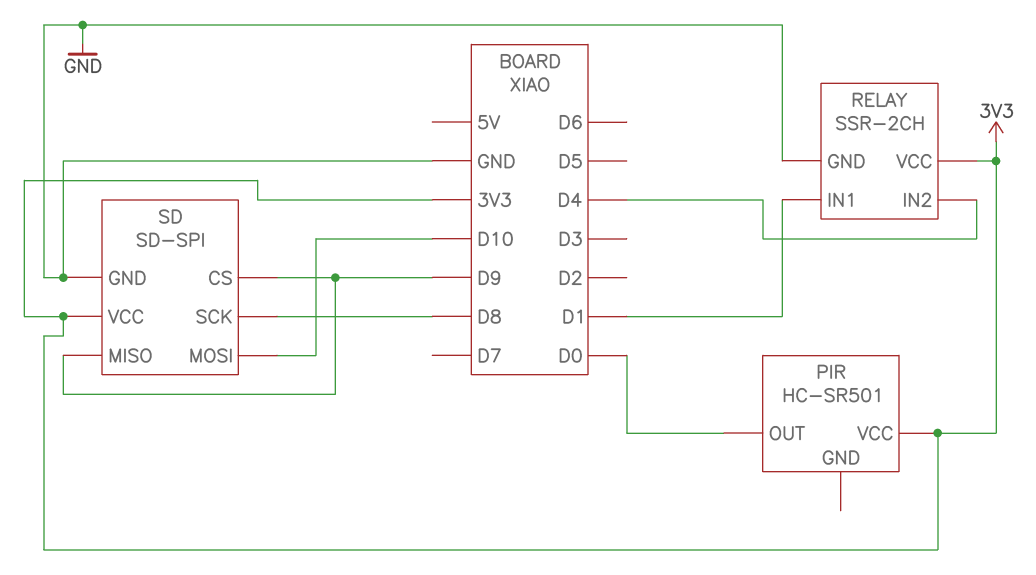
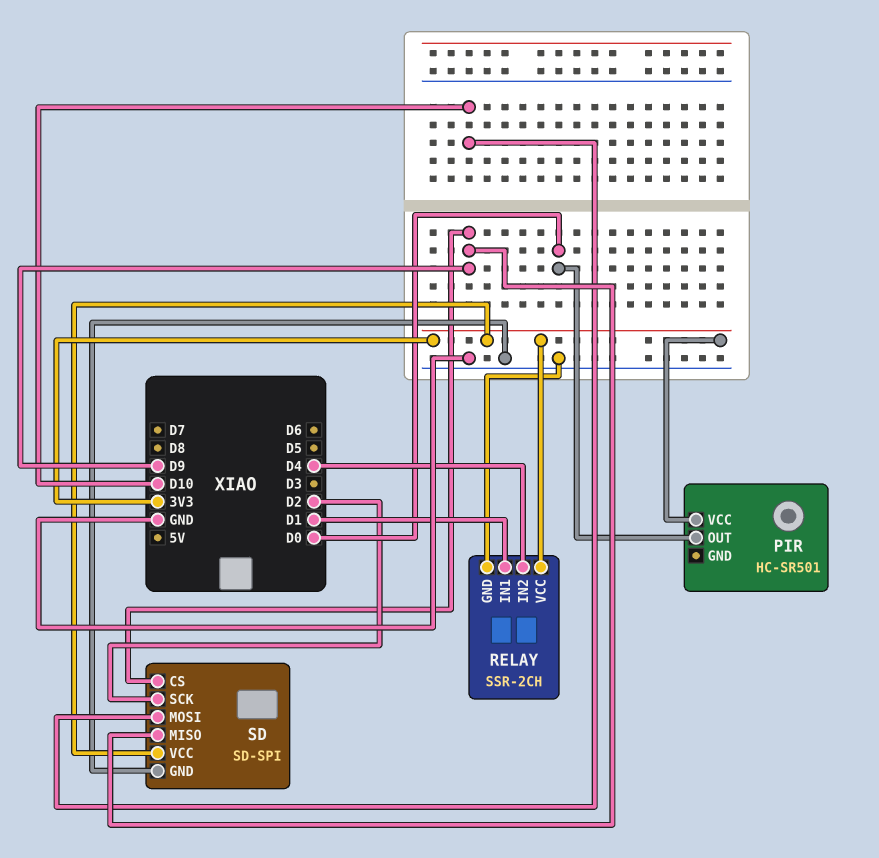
SD pin SCK: D8 -> D2

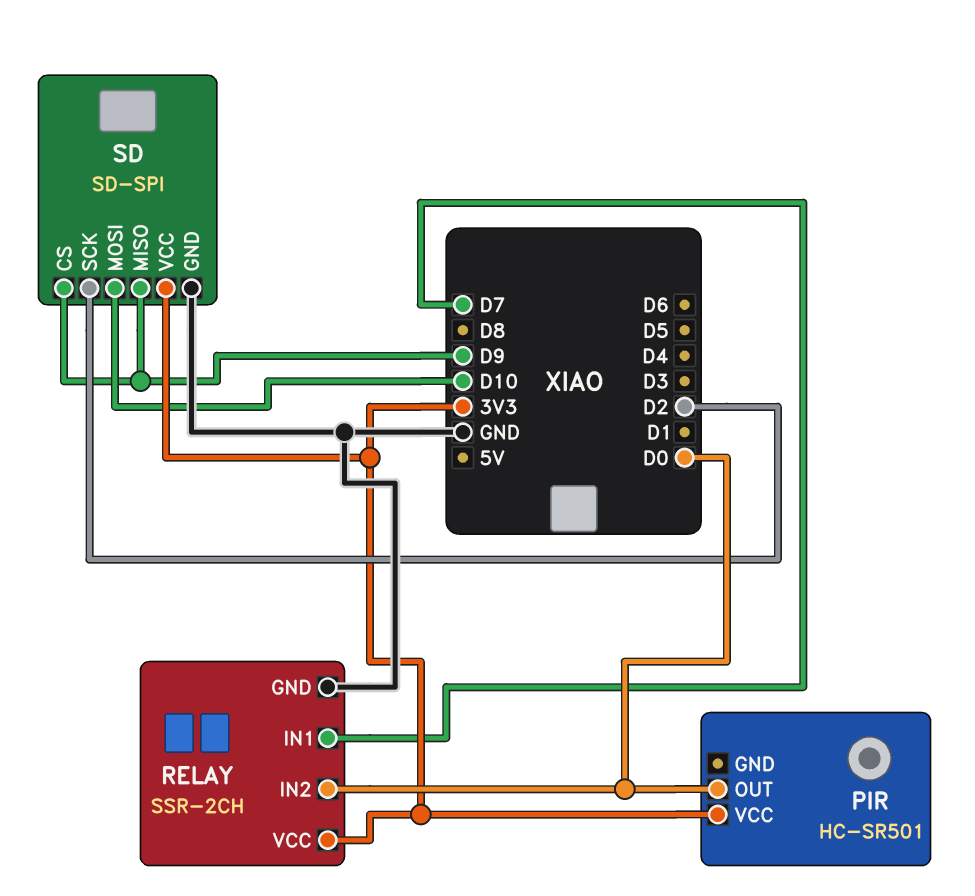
RELAY pin IN1: D1 -> D7
RELAY pin IN2: D4 -> D0

